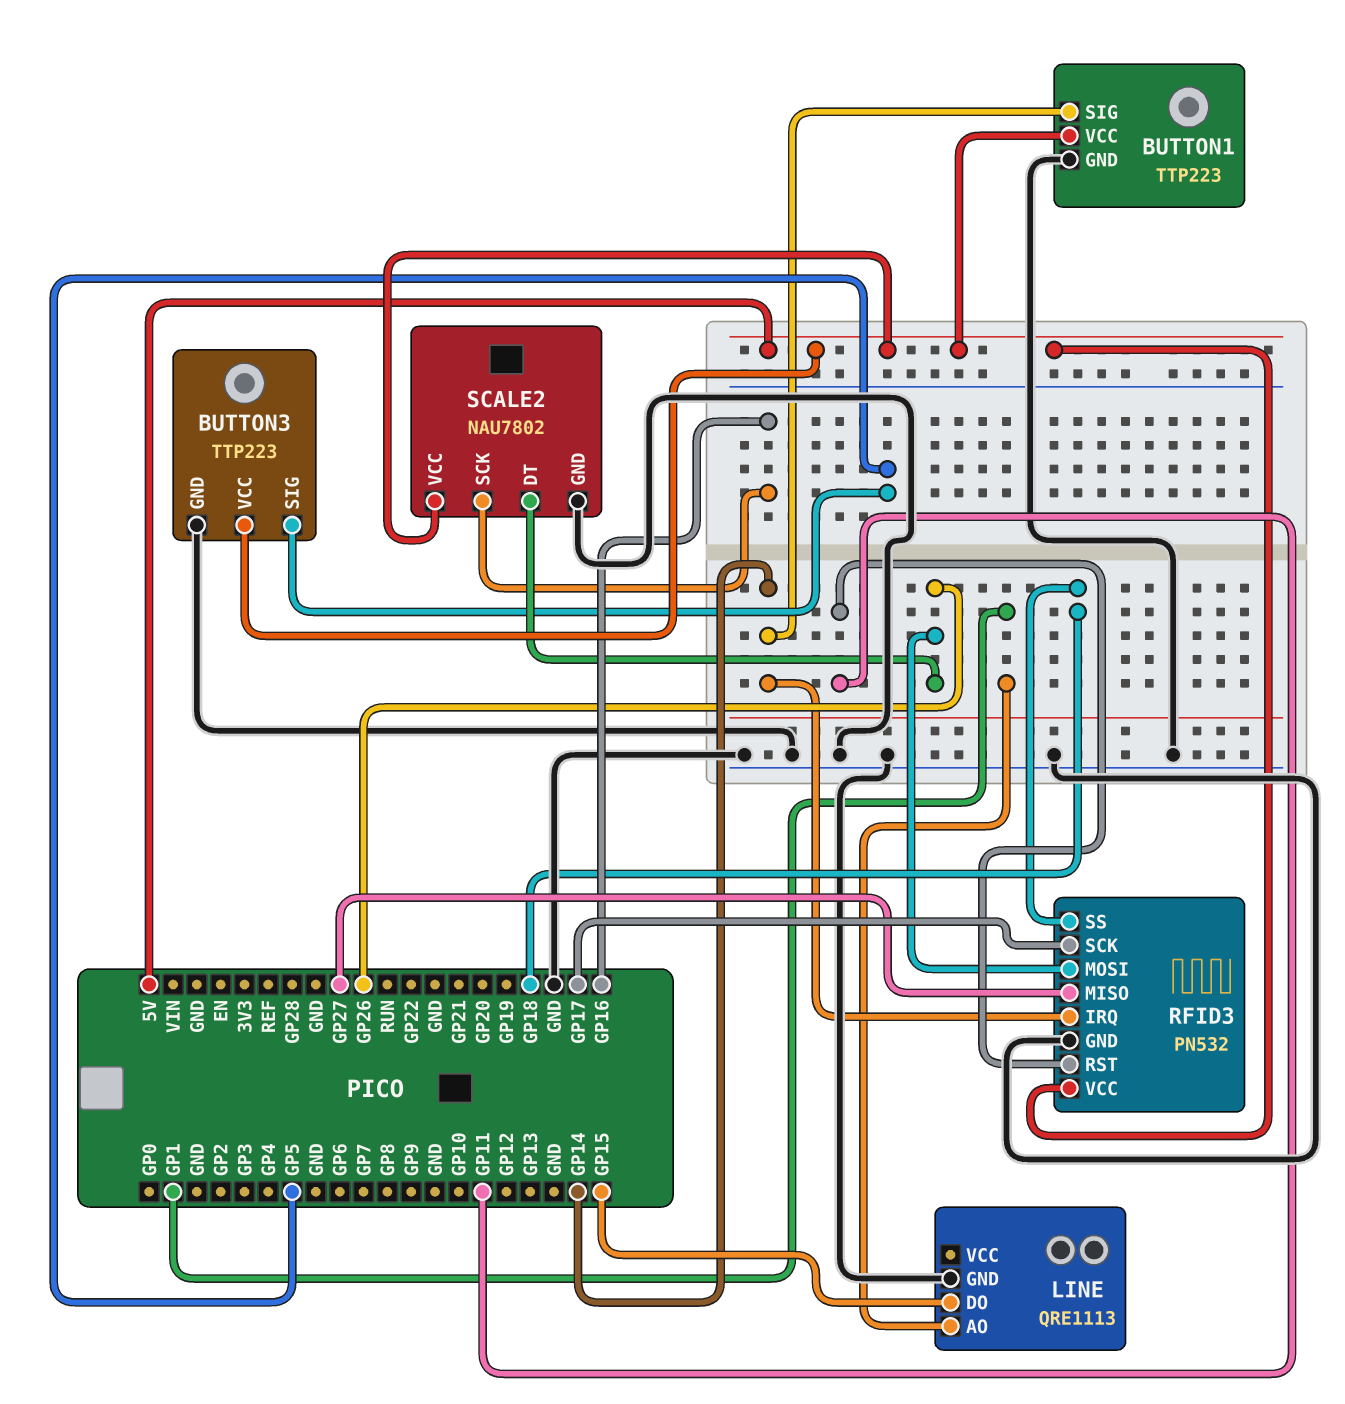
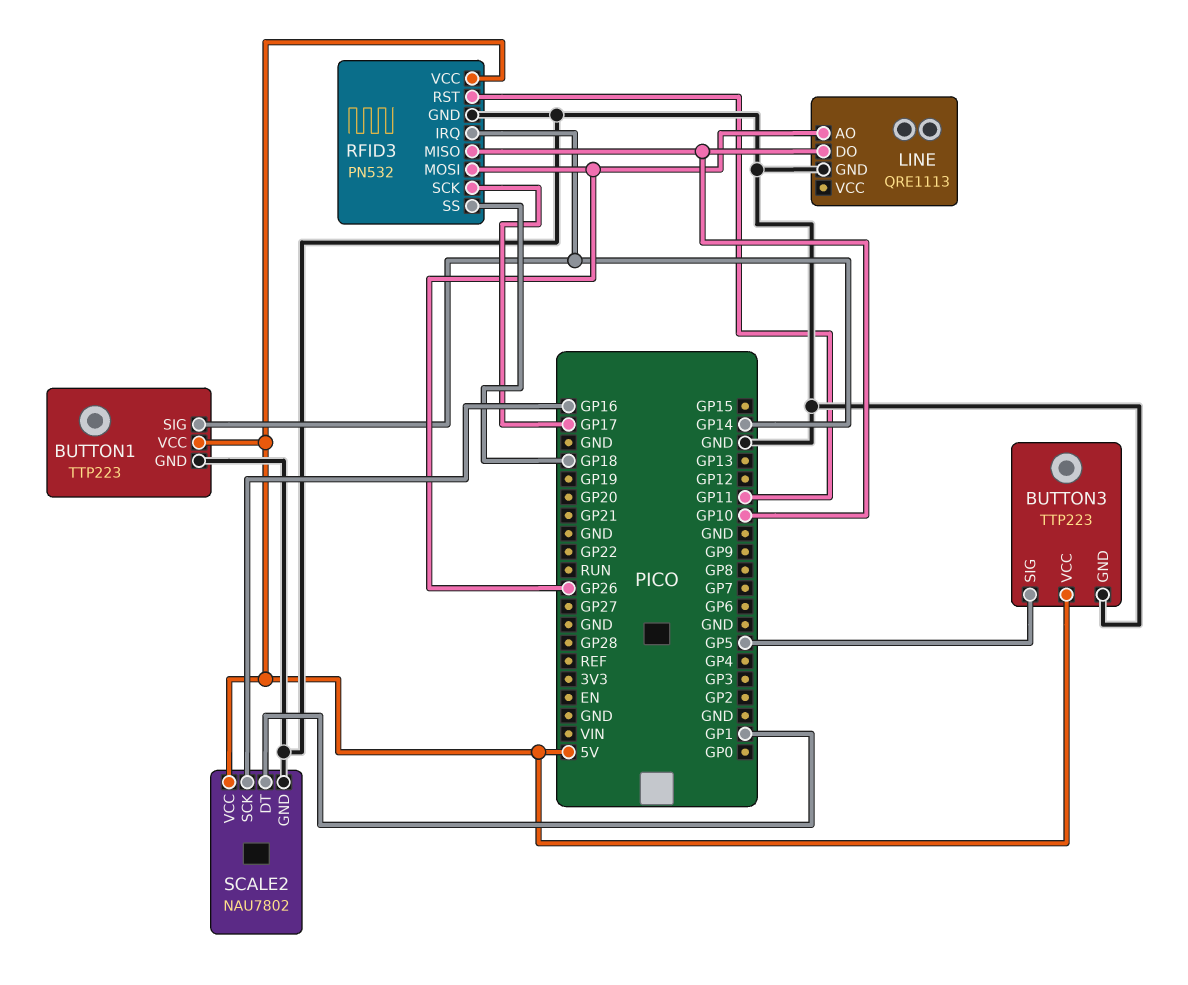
LINE pin AO: GP1 -> GP26
LINE pin DO: GP15 -> GP10
RFID3 pin MISO: GP27 -> GP10
SCALE2 pin DT: GP26 -> GP1

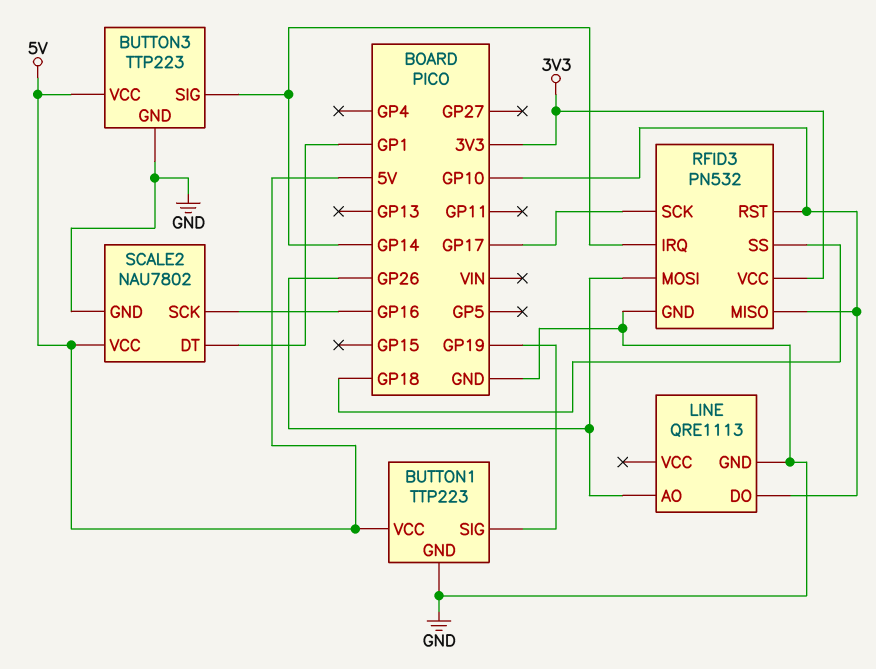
BUTTON1 pin SIG: GP14 -> GP19
BUTTON3 pin SIG: GP5 -> GP14
RFID3 pin RST: GP11 -> GP10
RFID3 pin VCC: 5V -> 3V3

